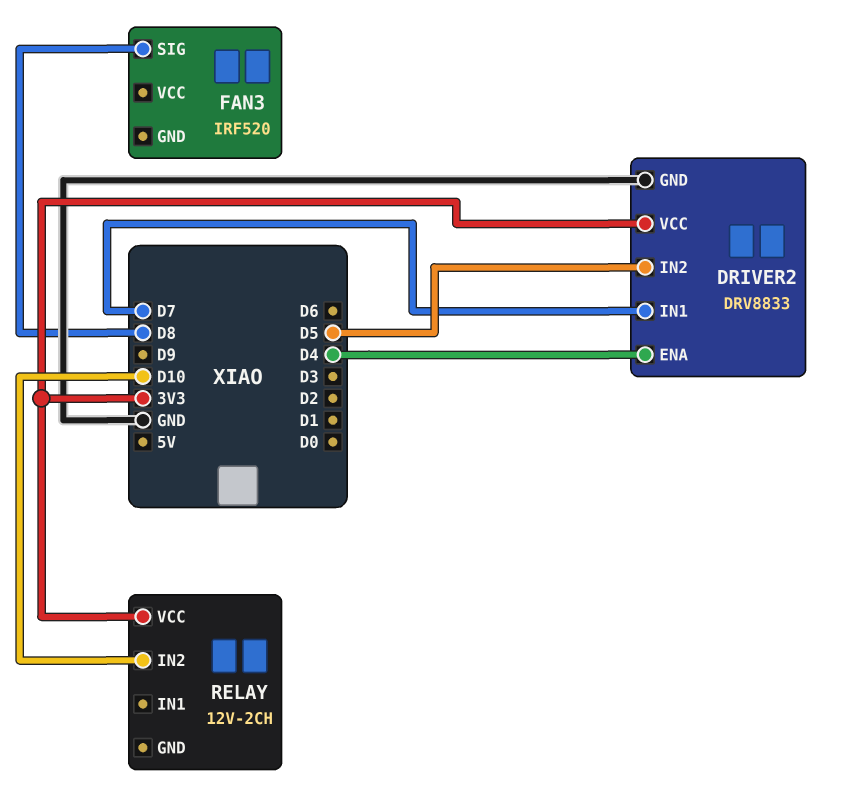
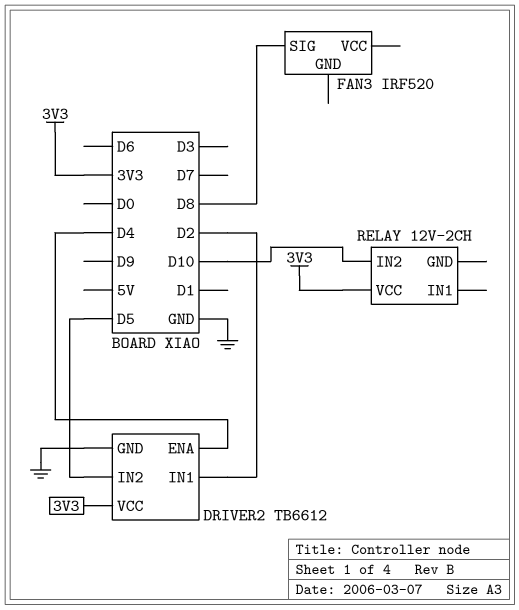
DRIVER2: DRV8833 -> TB6612
DRIVER2 pin IN1: D7 -> D2

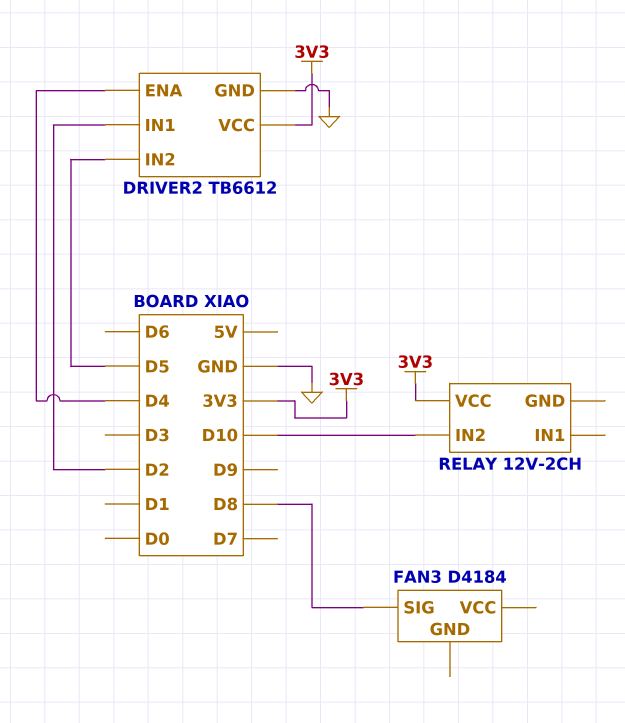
FAN3: IRF520 -> D4184

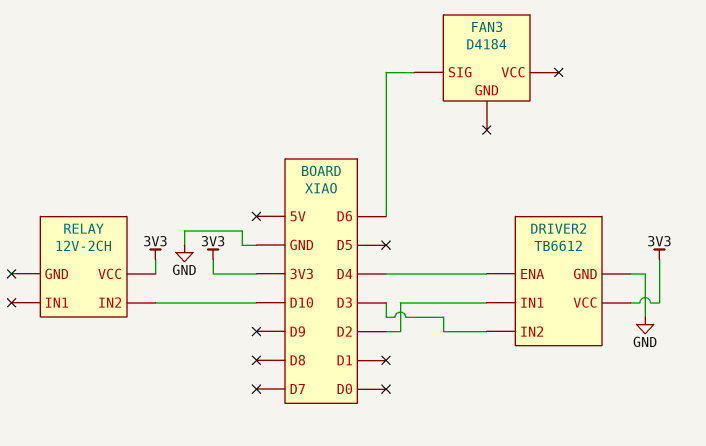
DRIVER2 pin IN2: D5 -> D3
FAN3 pin SIG: D8 -> D6

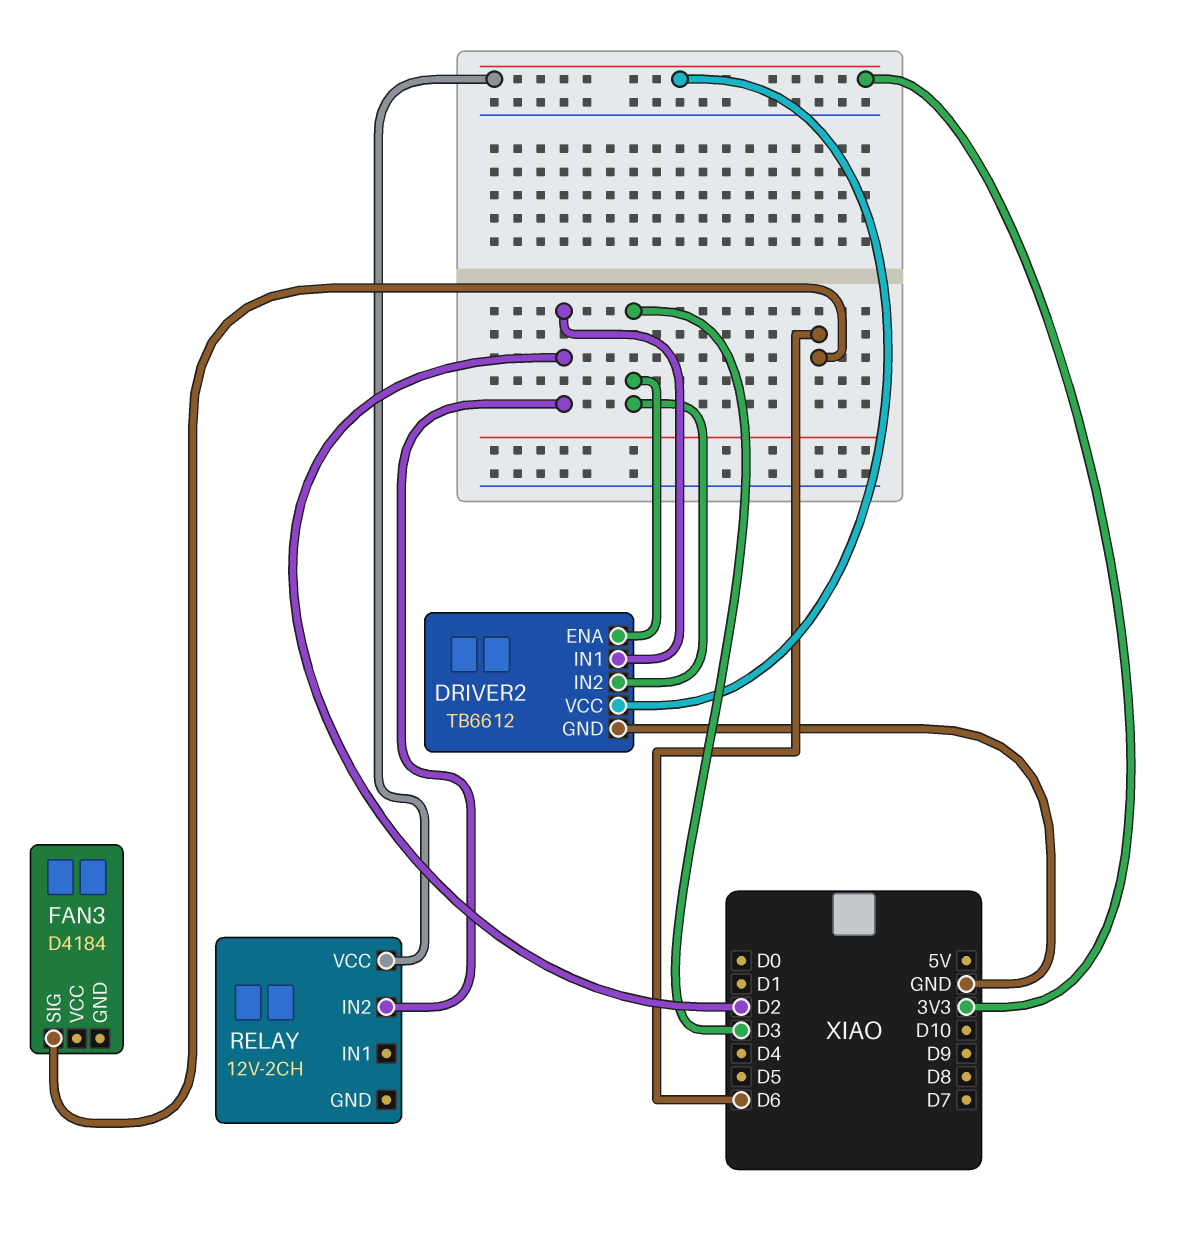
DRIVER2 pin ENA: D4 -> D3
RELAY pin IN2: D10 -> D2

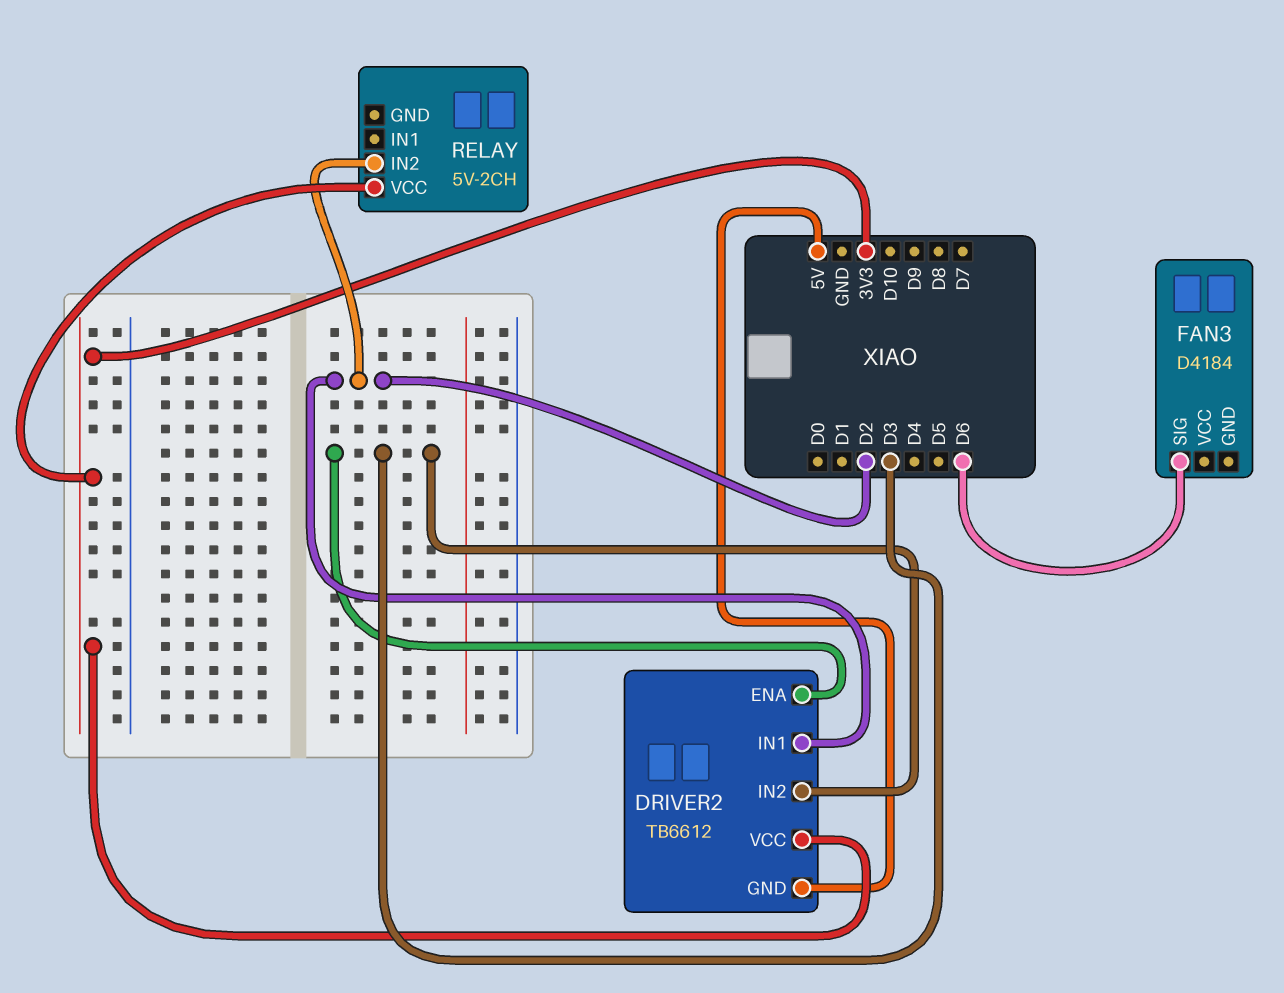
DRIVER2 pin GND: GND -> 5V
RELAY: 12V-2CH -> 5V-2CH

